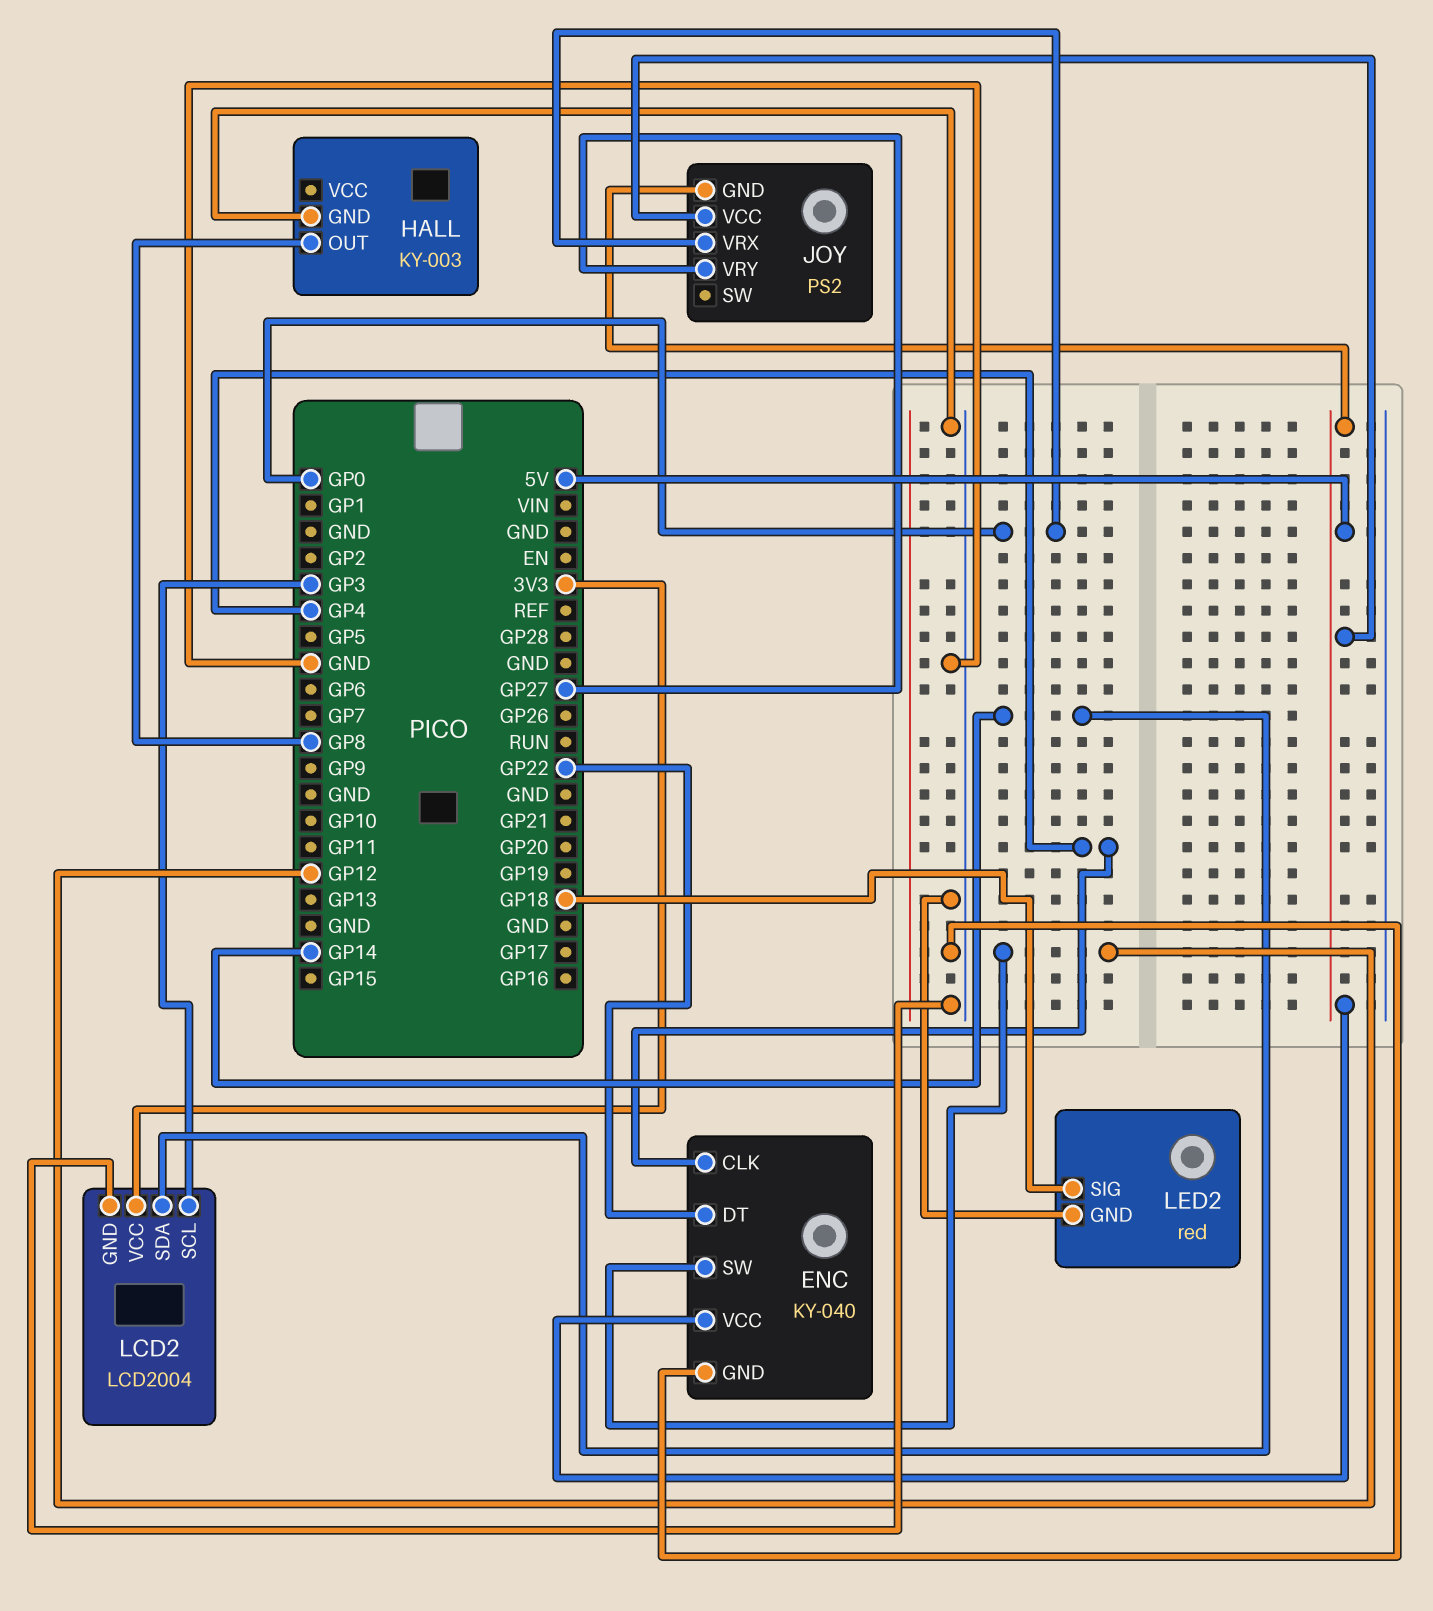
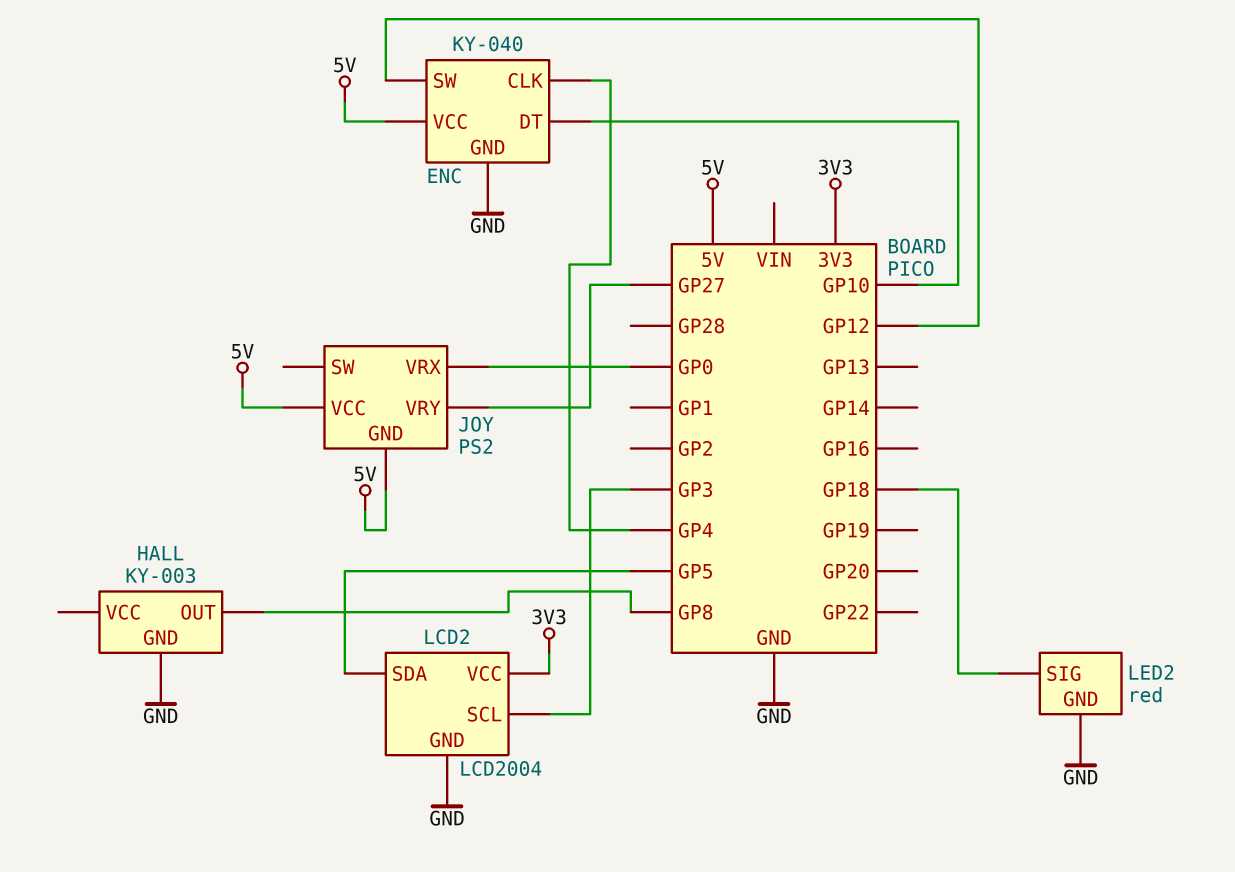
ENC pin DT: GP22 -> GP10
LCD2 pin SDA: GP14 -> GP5

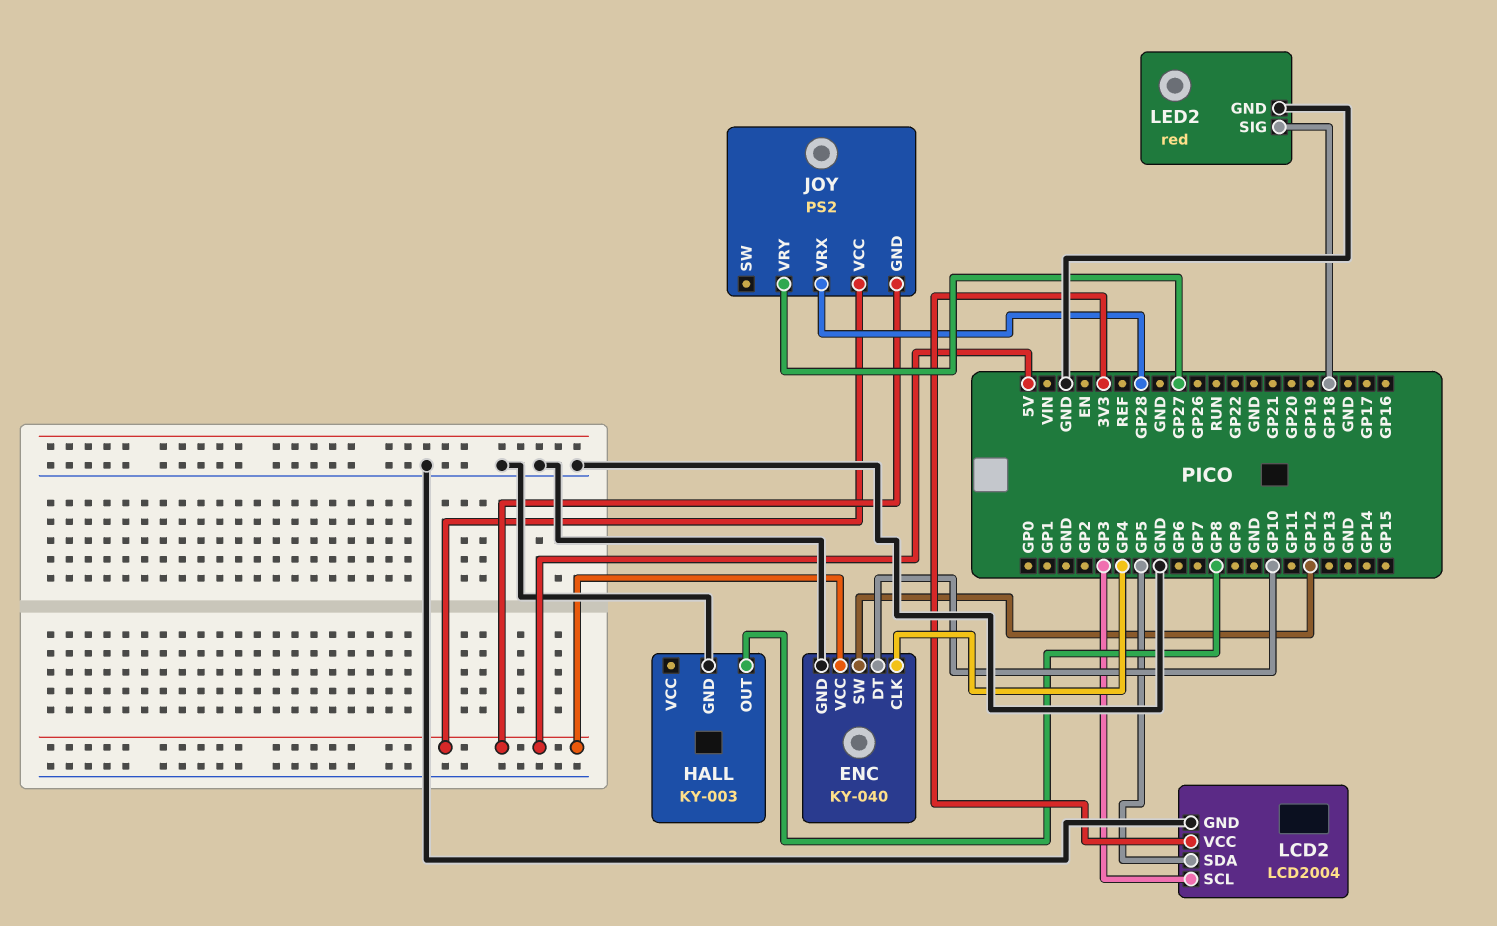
JOY pin VRX: GP0 -> GP28

